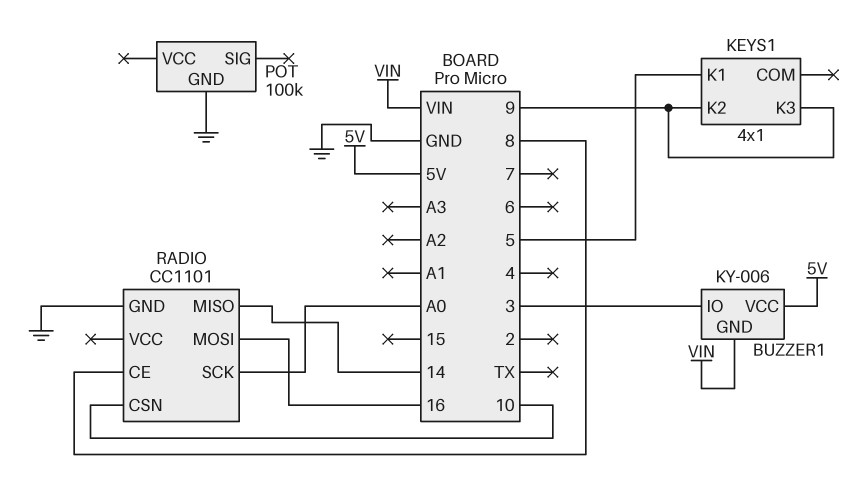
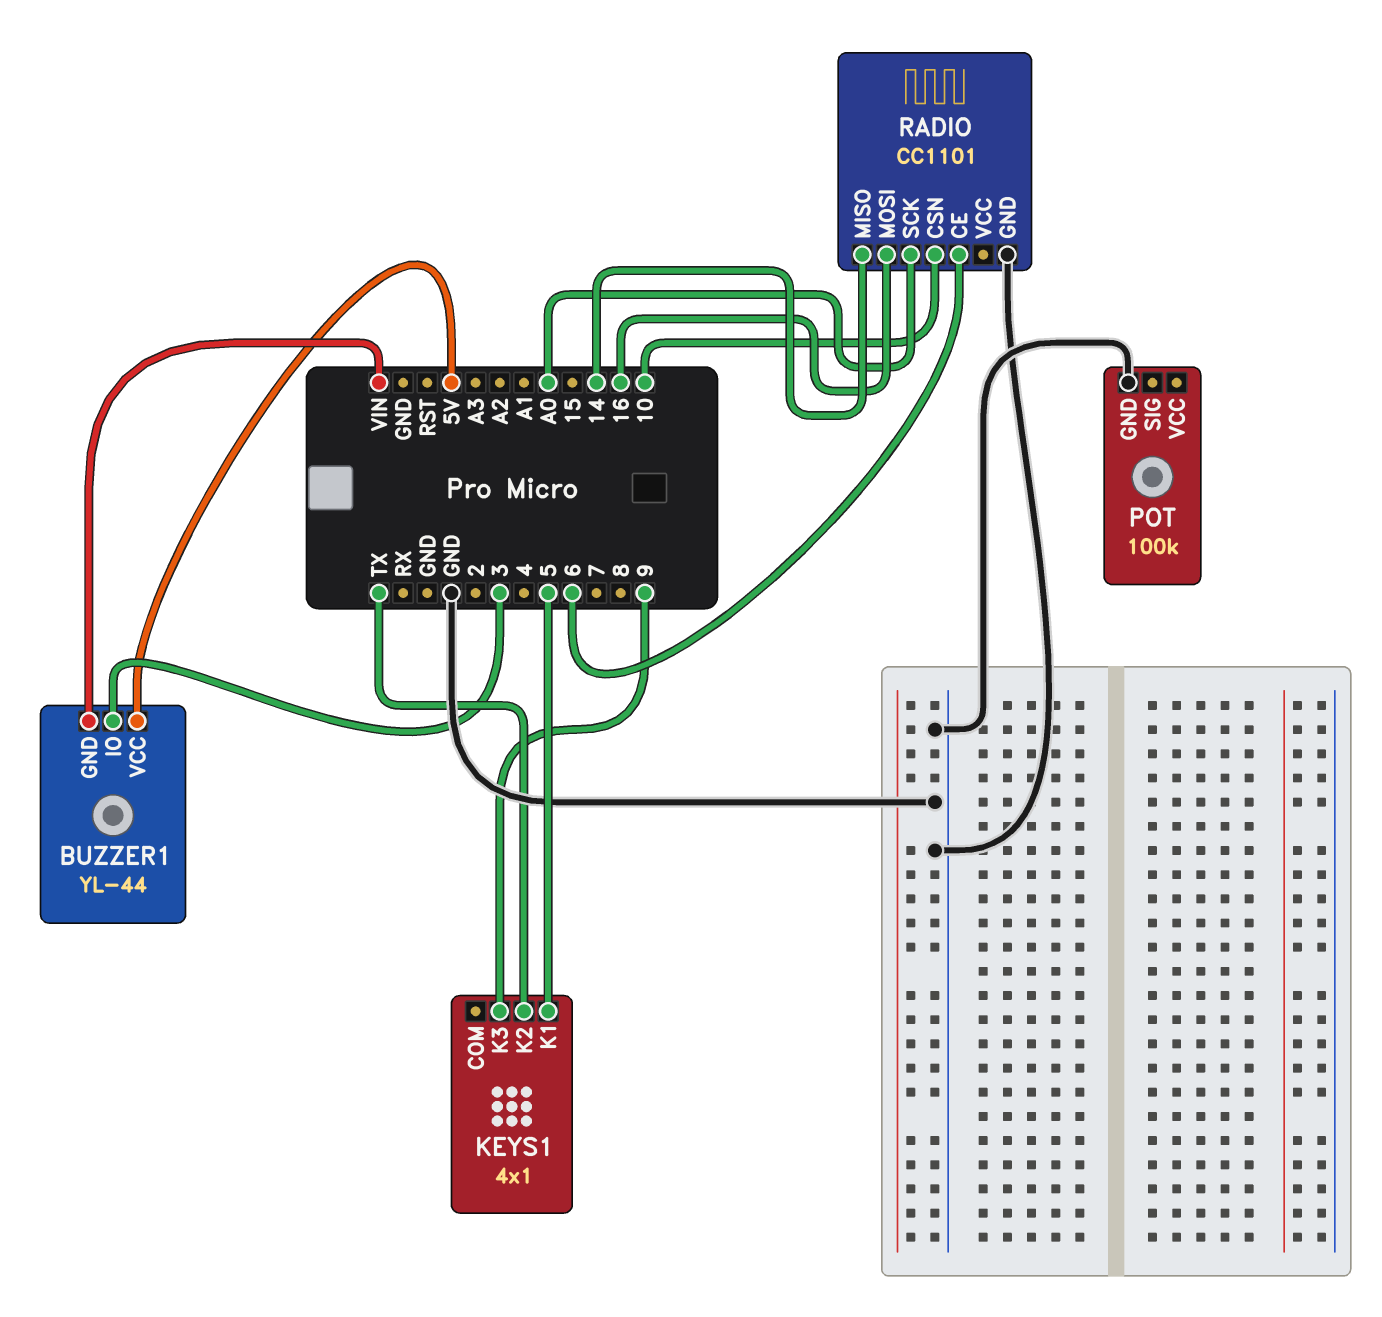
BUZZER1: KY-006 -> YL-44
KEYS1 pin K2: 9 -> TX
RADIO pin CE: 8 -> 6

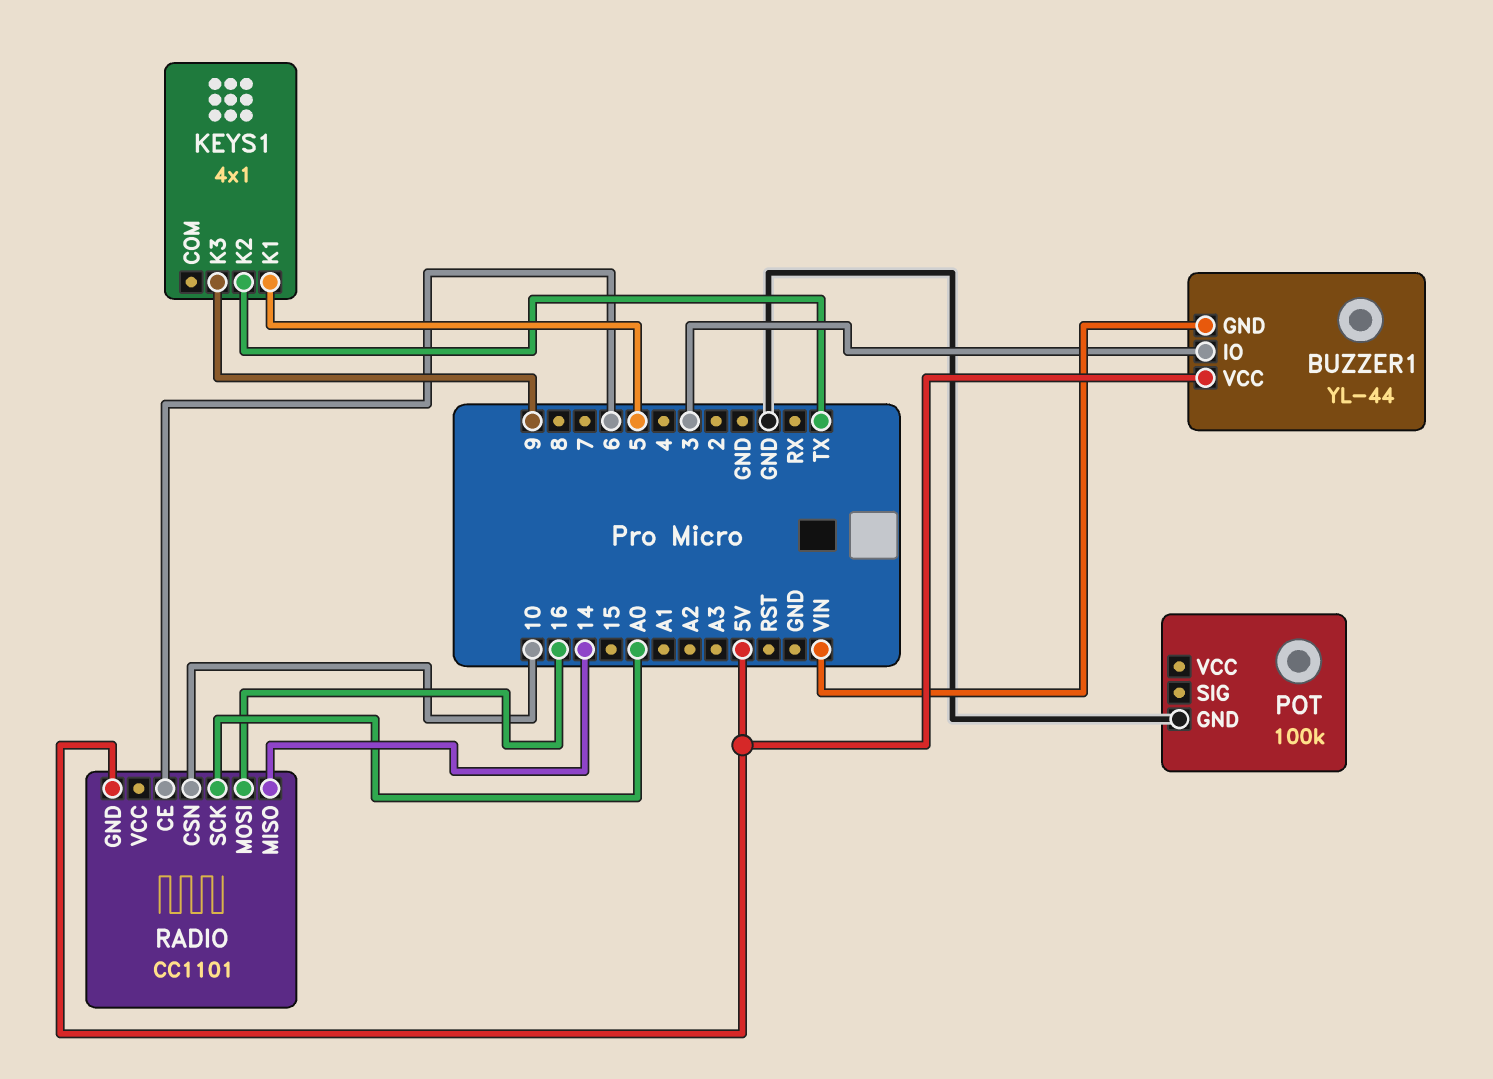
RADIO pin GND: GND -> 5V

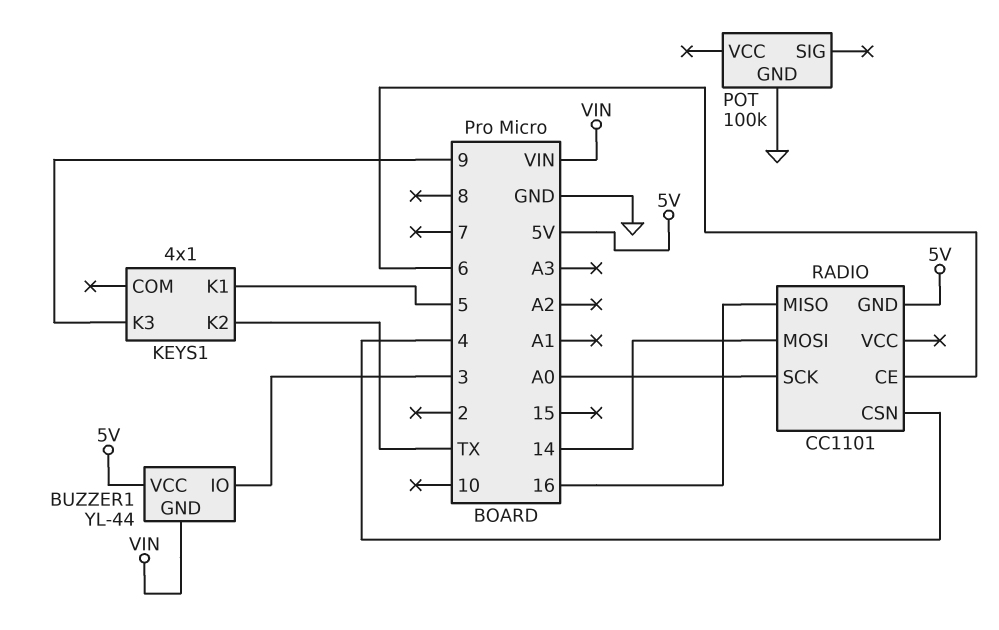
RADIO pin CSN: 10 -> 4
RADIO pin MISO: 14 -> 16
RADIO pin MOSI: 16 -> 14

